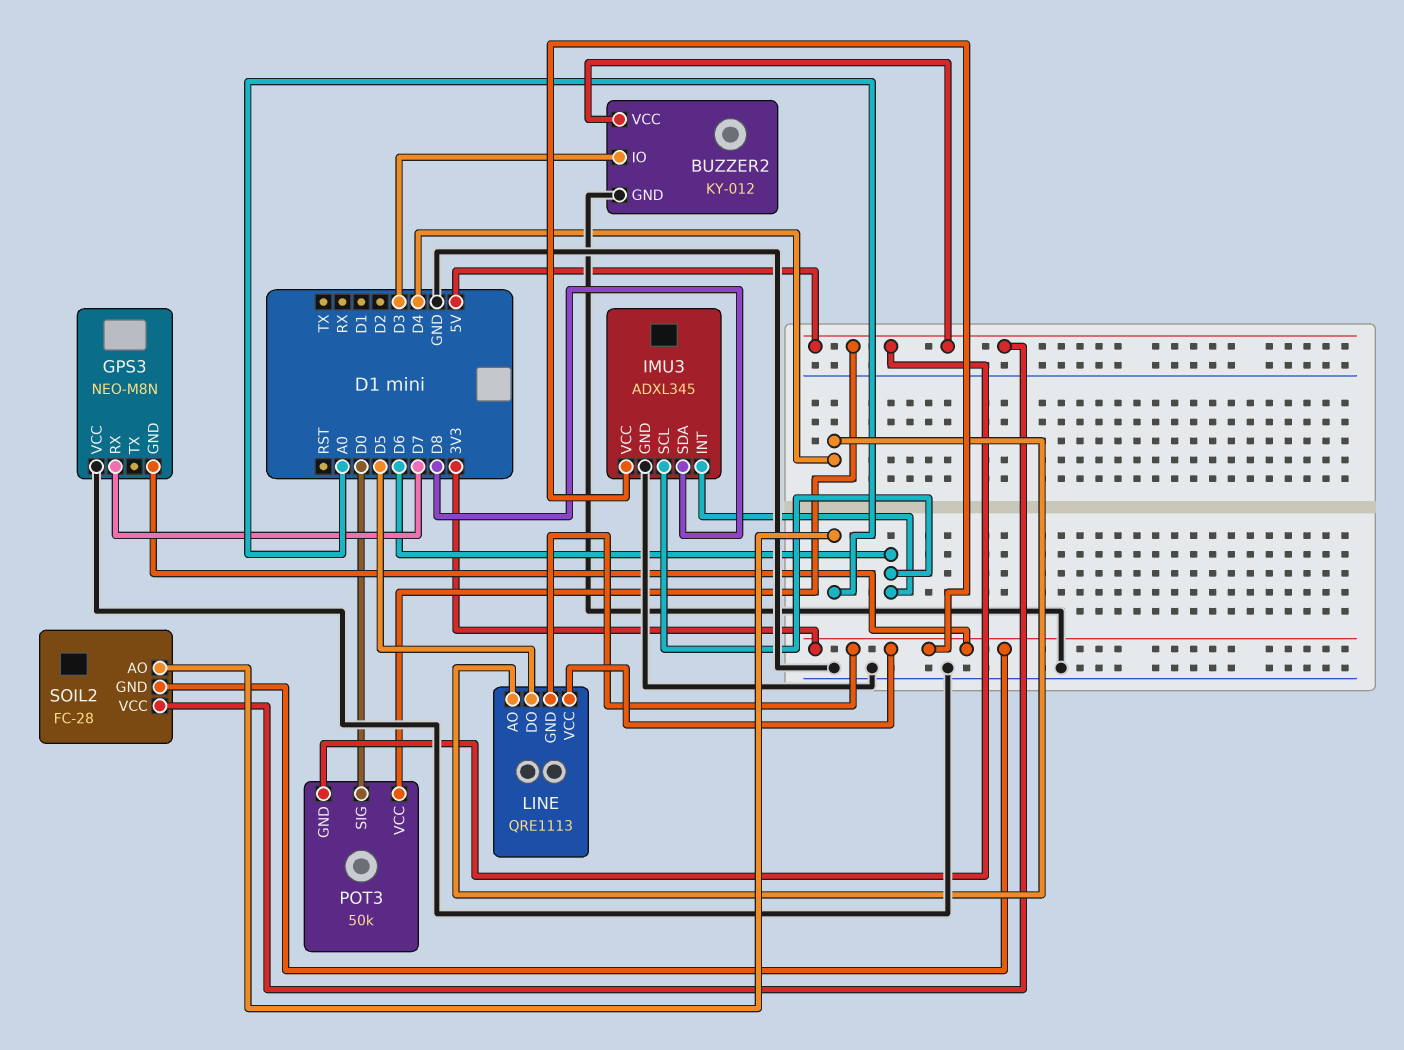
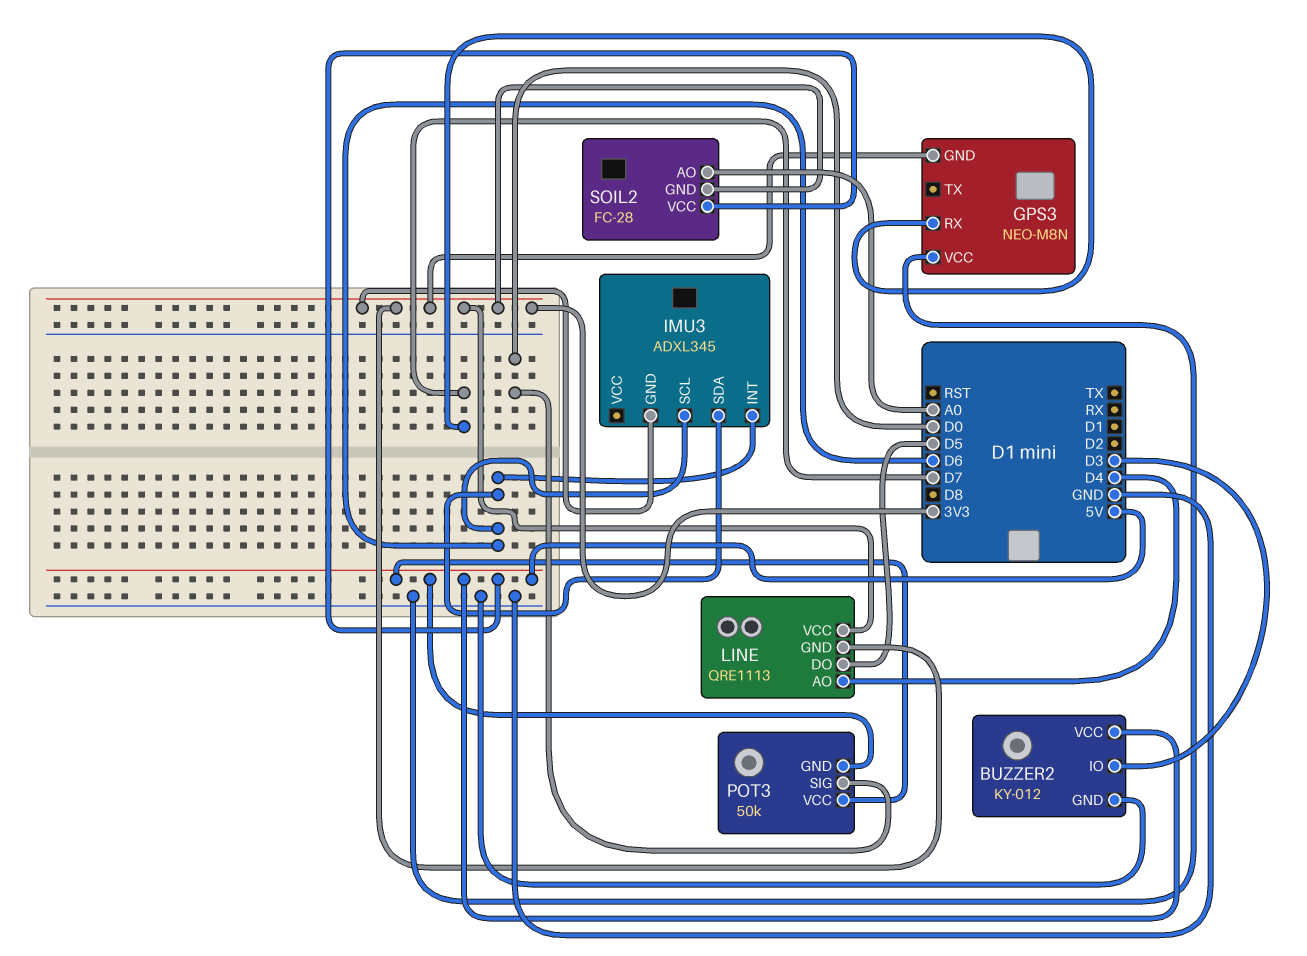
IMU3 pin GND: GND -> 3V3
IMU3 pin SDA: D8 -> D6
IMU3 pin VCC: 3V3 -> none

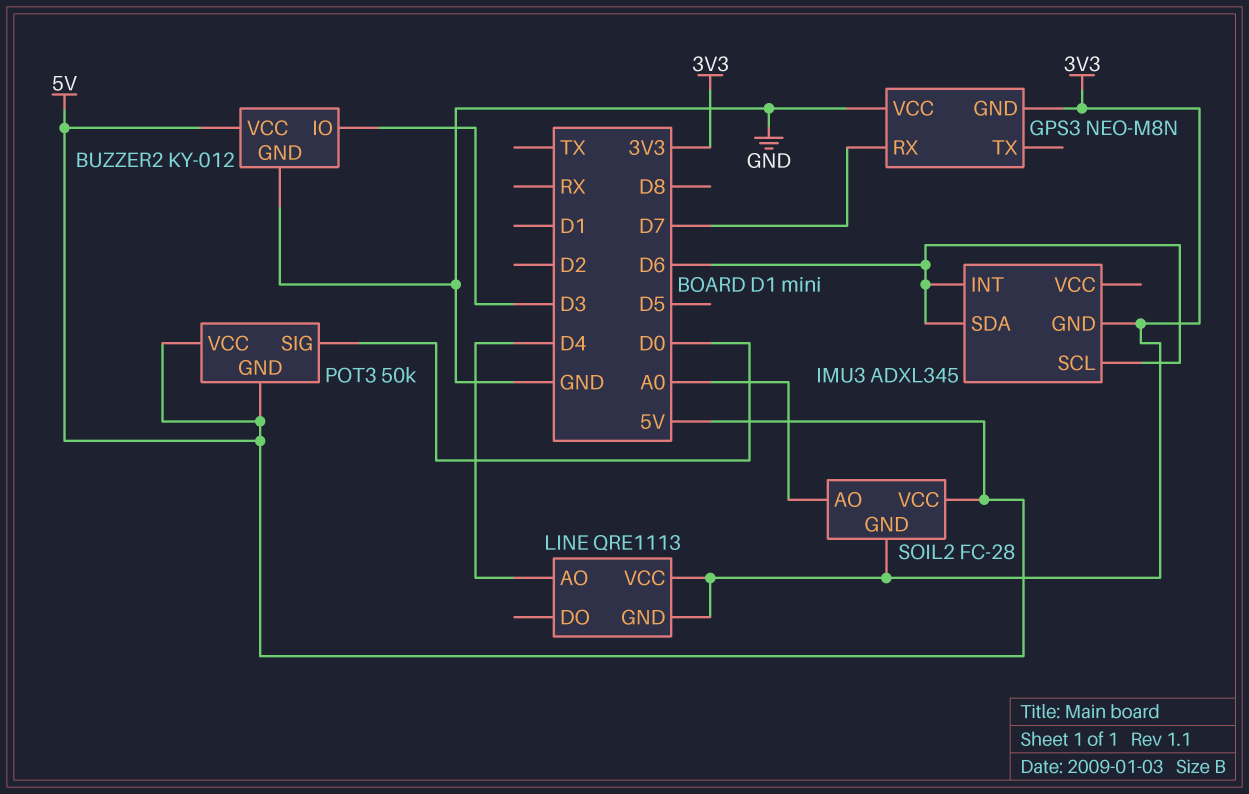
LINE pin DO: D5 -> none

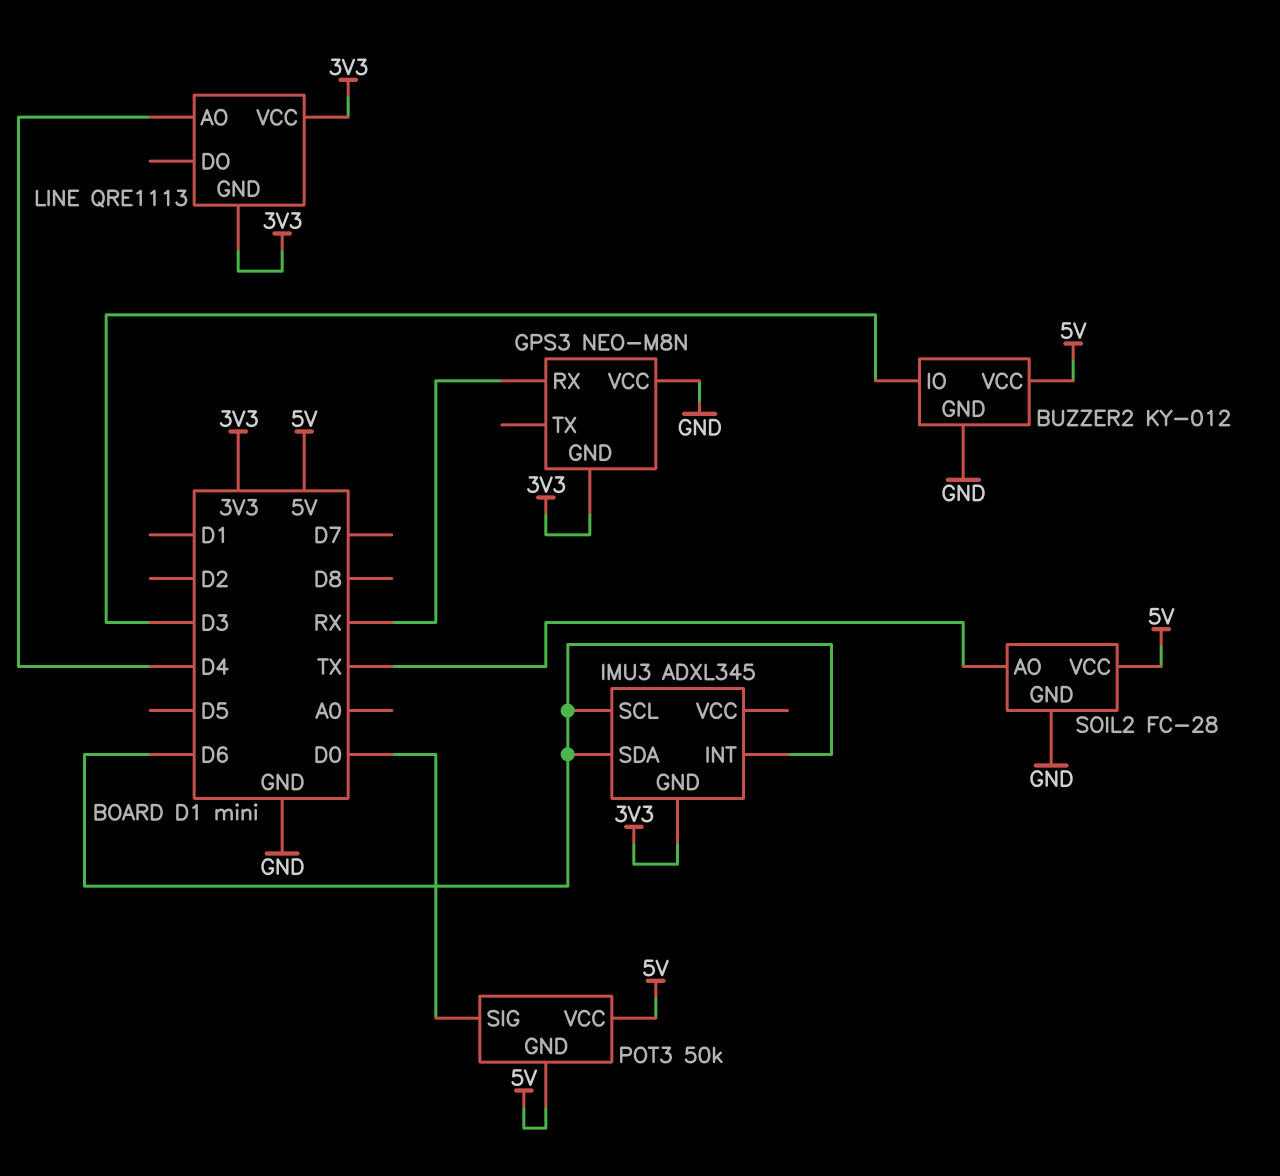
GPS3 pin RX: D7 -> RX
SOIL2 pin AO: A0 -> TX
SOIL2 pin GND: 3V3 -> GND

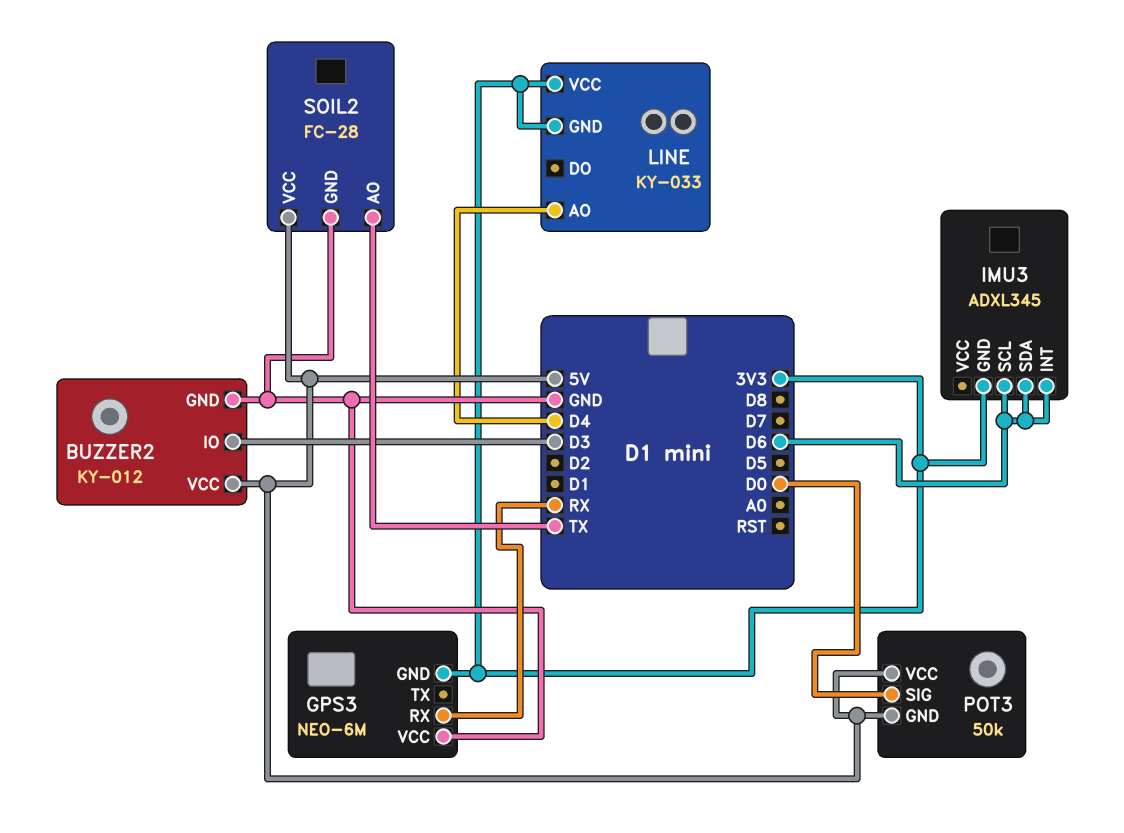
GPS3: NEO-M8N -> NEO-6M
LINE: QRE1113 -> KY-033

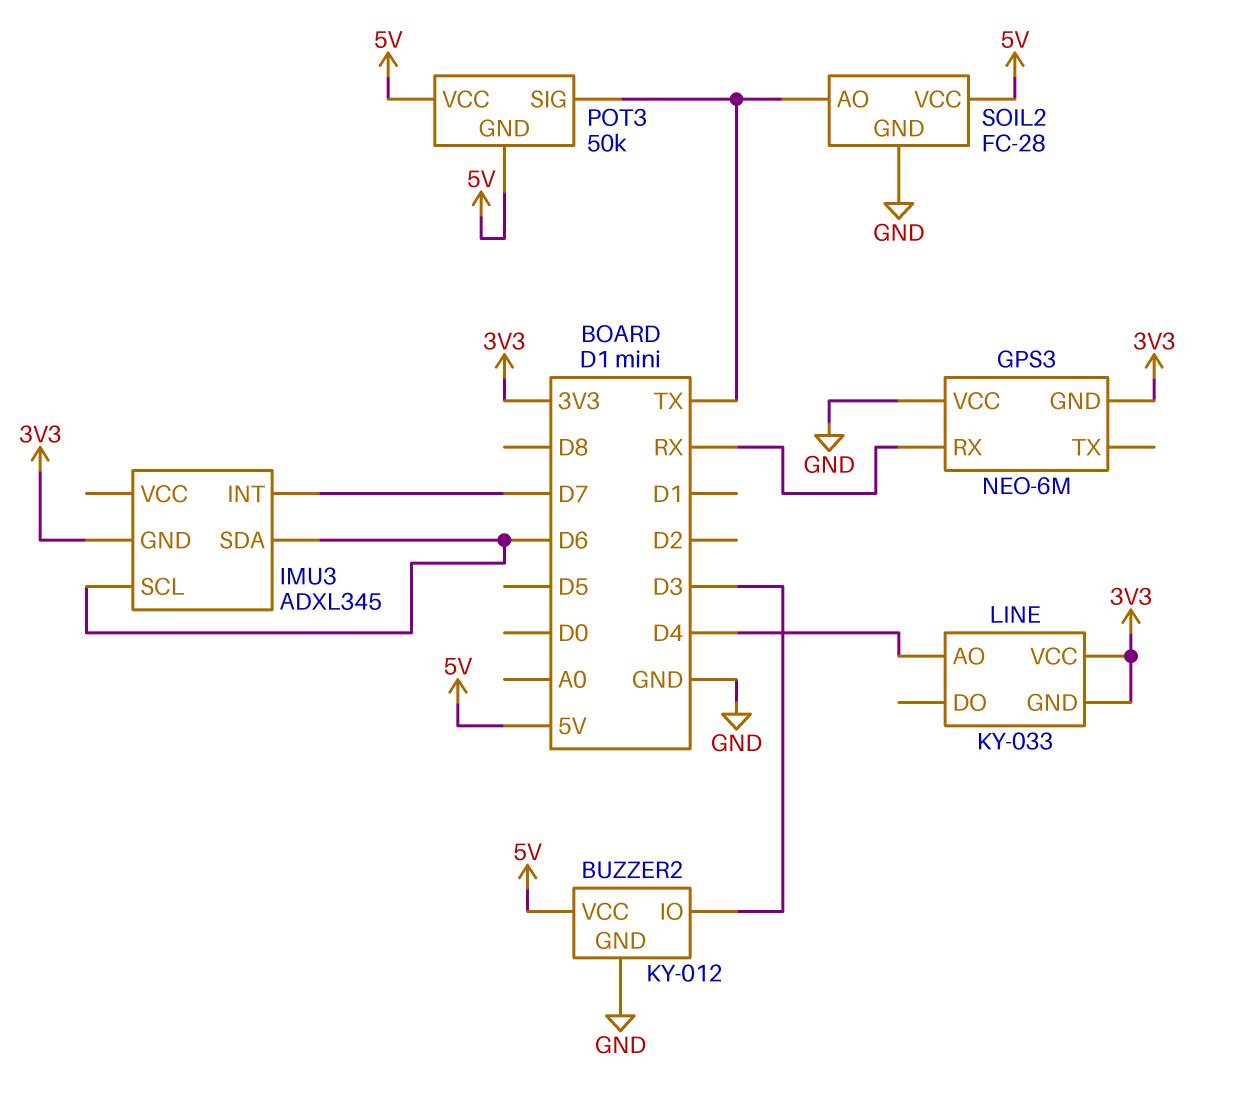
IMU3 pin INT: D6 -> D7
POT3 pin SIG: D0 -> TX

